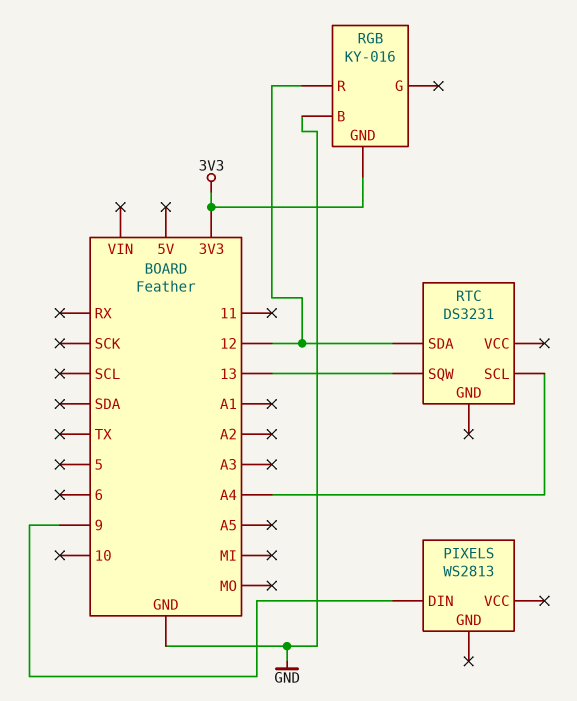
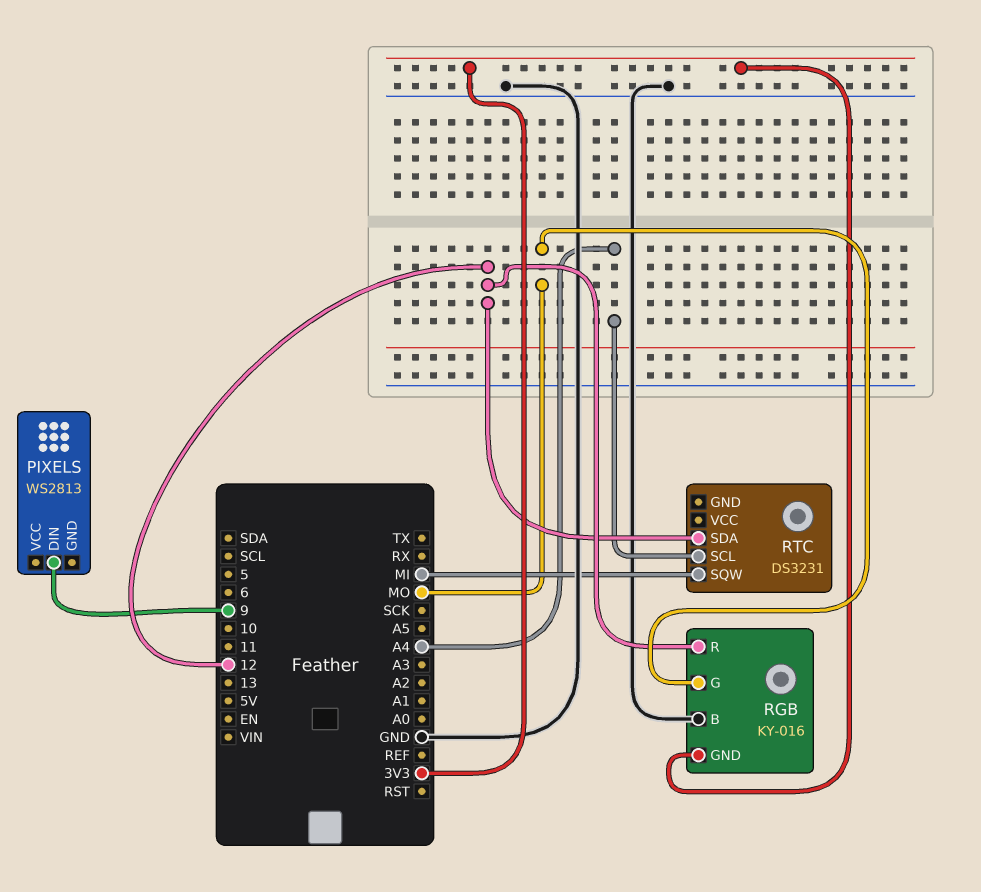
RGB pin G: none -> MO
RTC pin SQW: 13 -> MI

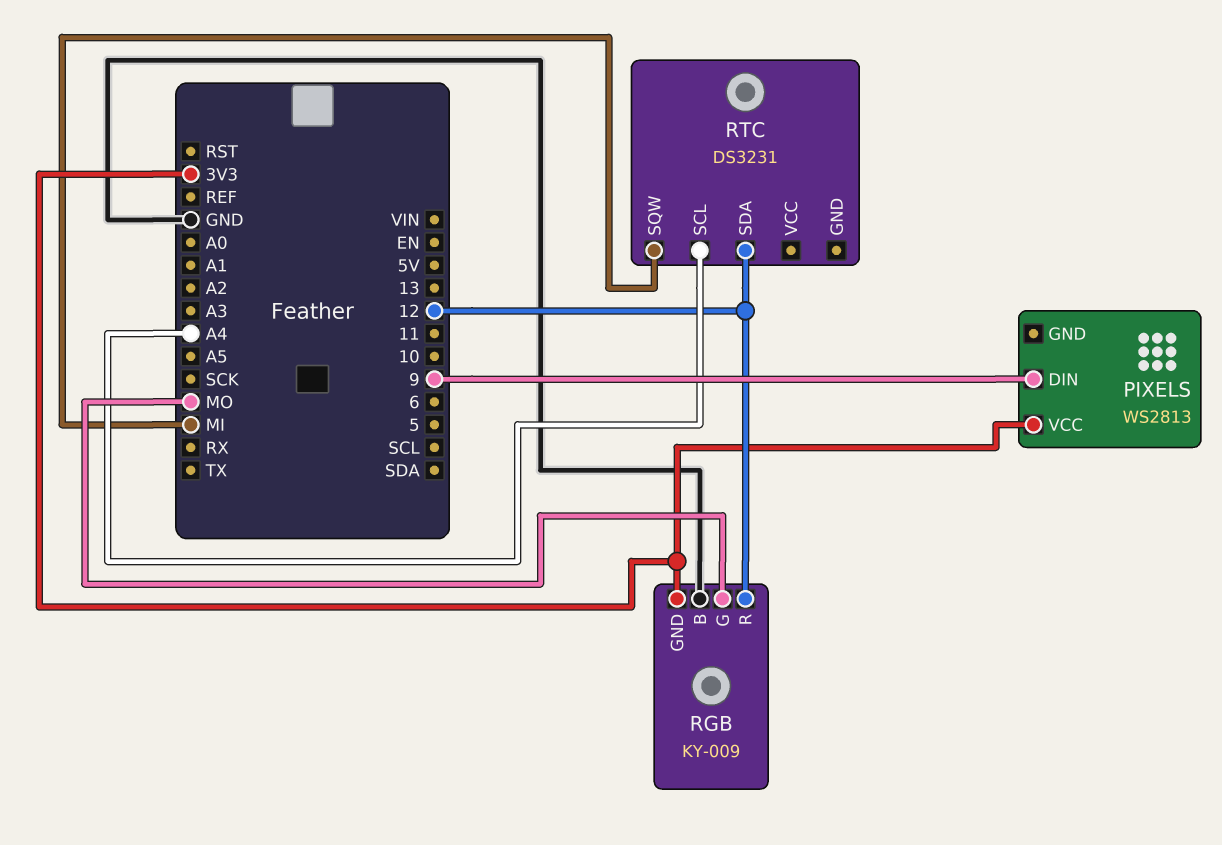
PIXELS pin VCC: none -> 3V3
RGB: KY-016 -> KY-009

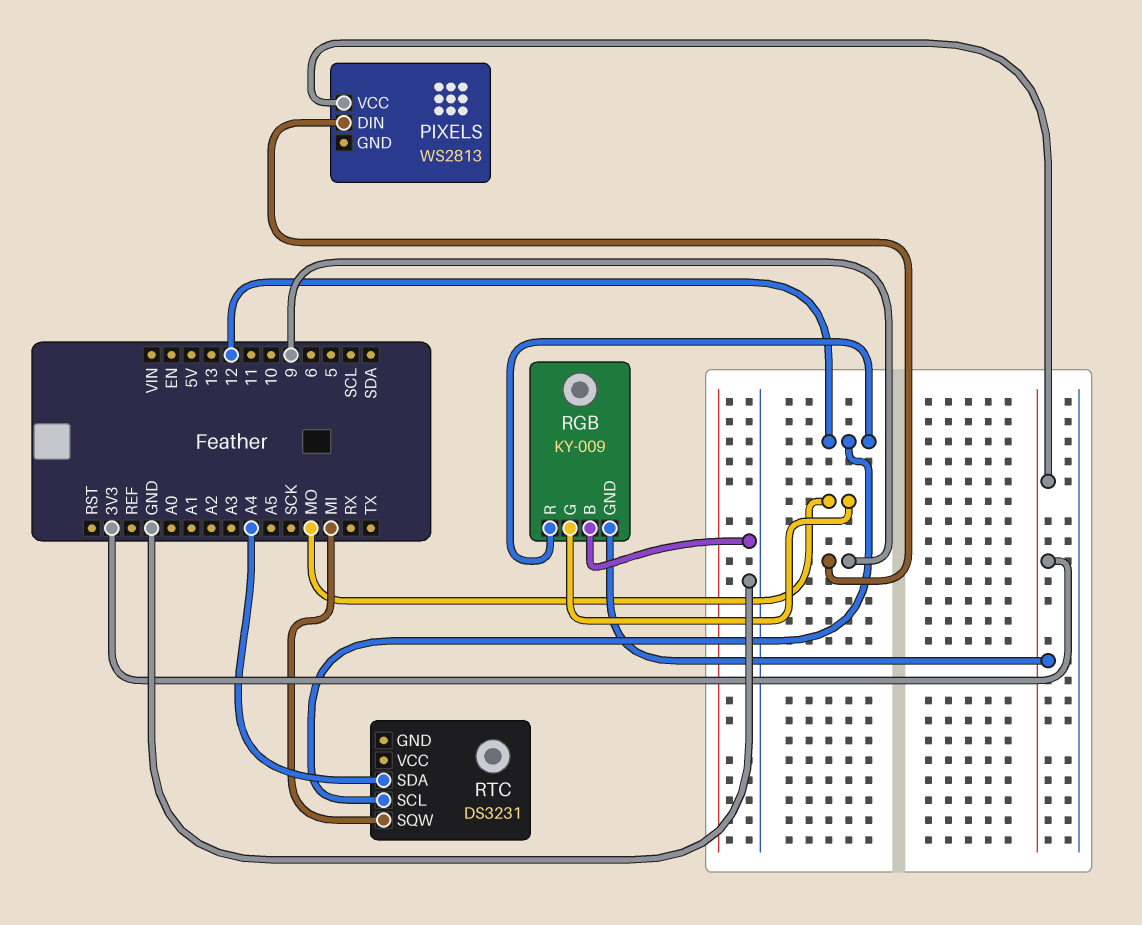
RTC pin SCL: A4 -> 12
RTC pin SDA: 12 -> A4

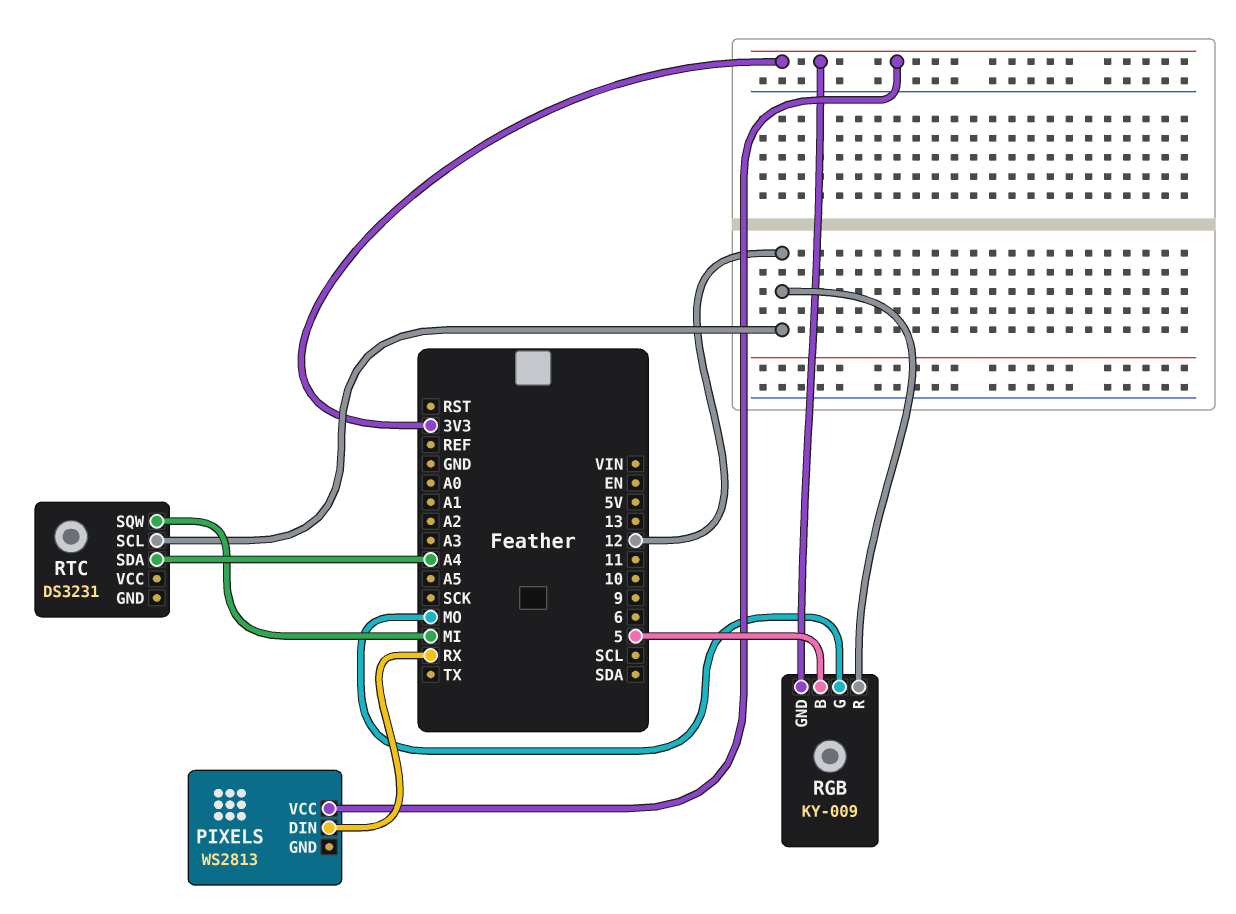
PIXELS pin DIN: 9 -> RX
RGB pin B: GND -> 5

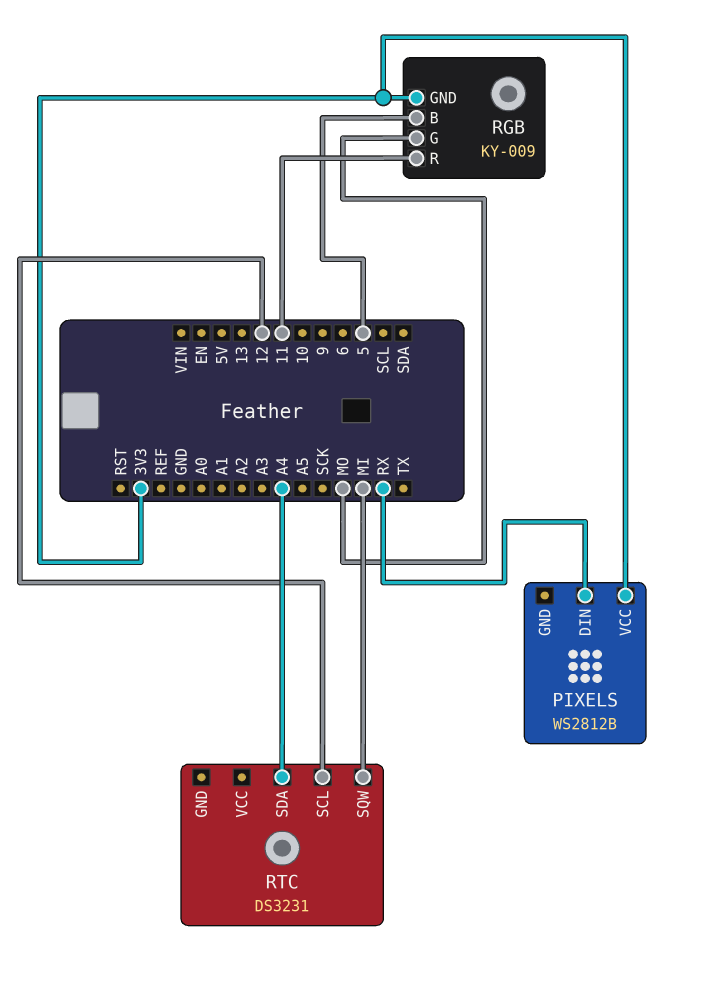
PIXELS: WS2813 -> WS2812B
RGB pin R: 12 -> 11

